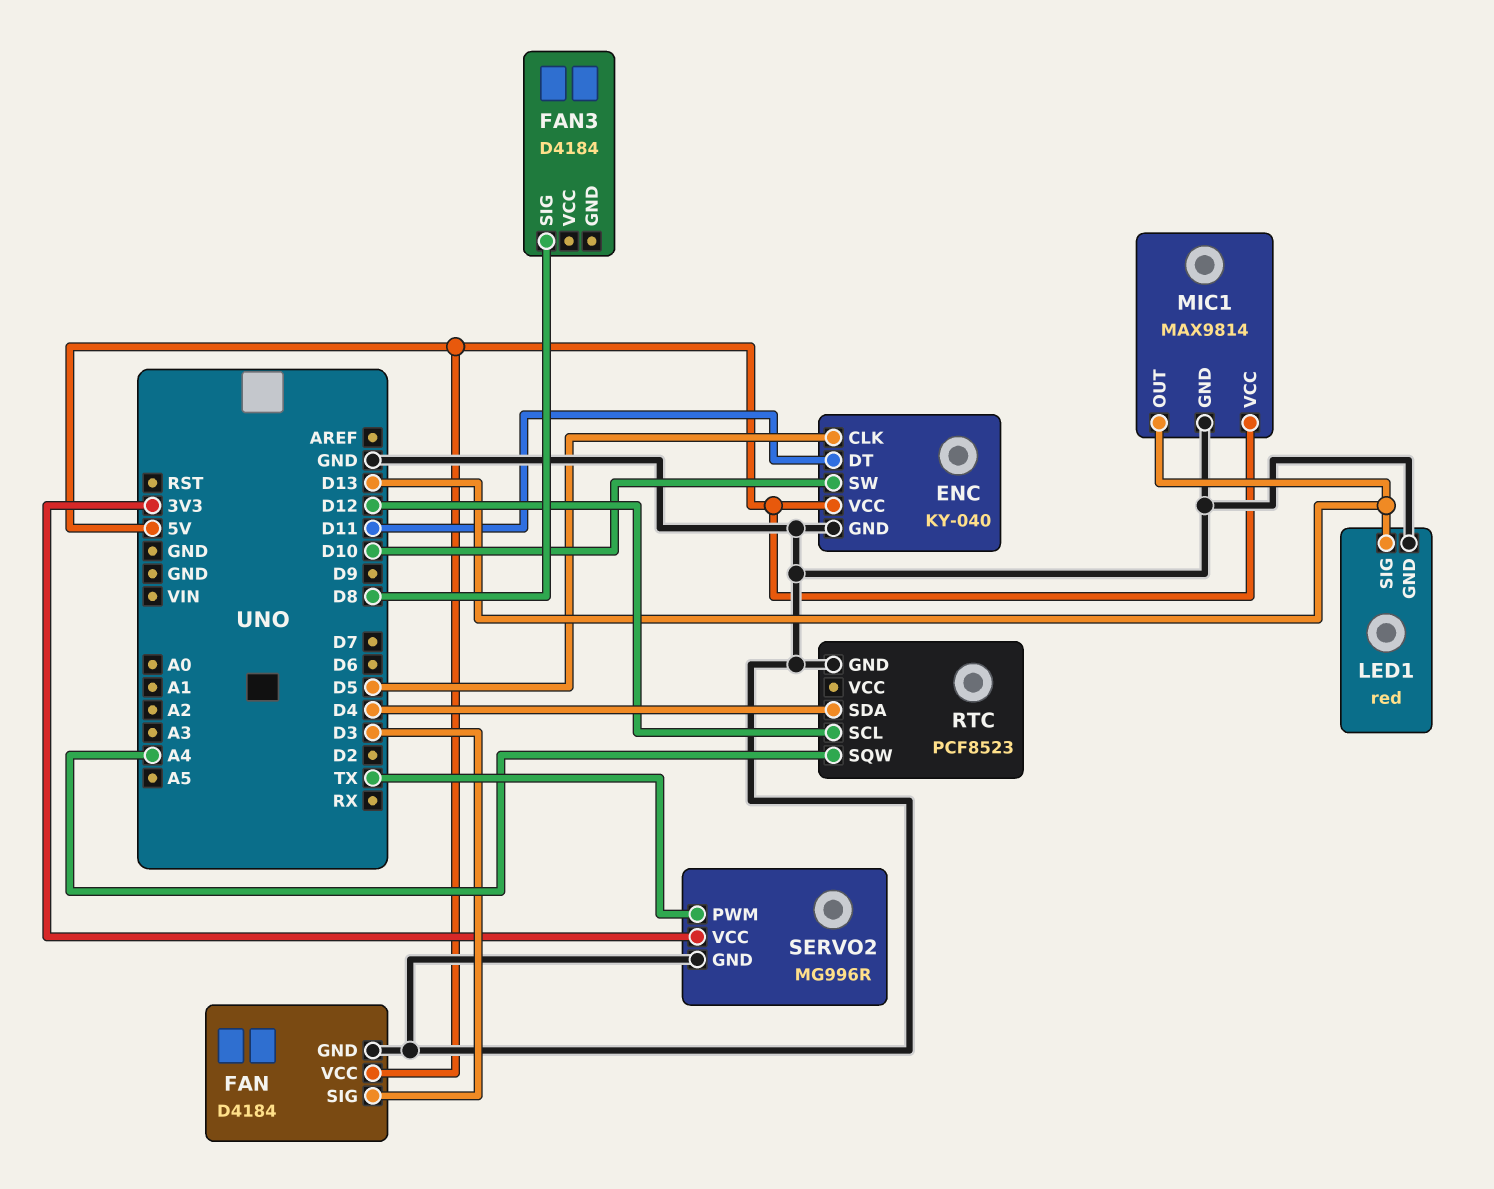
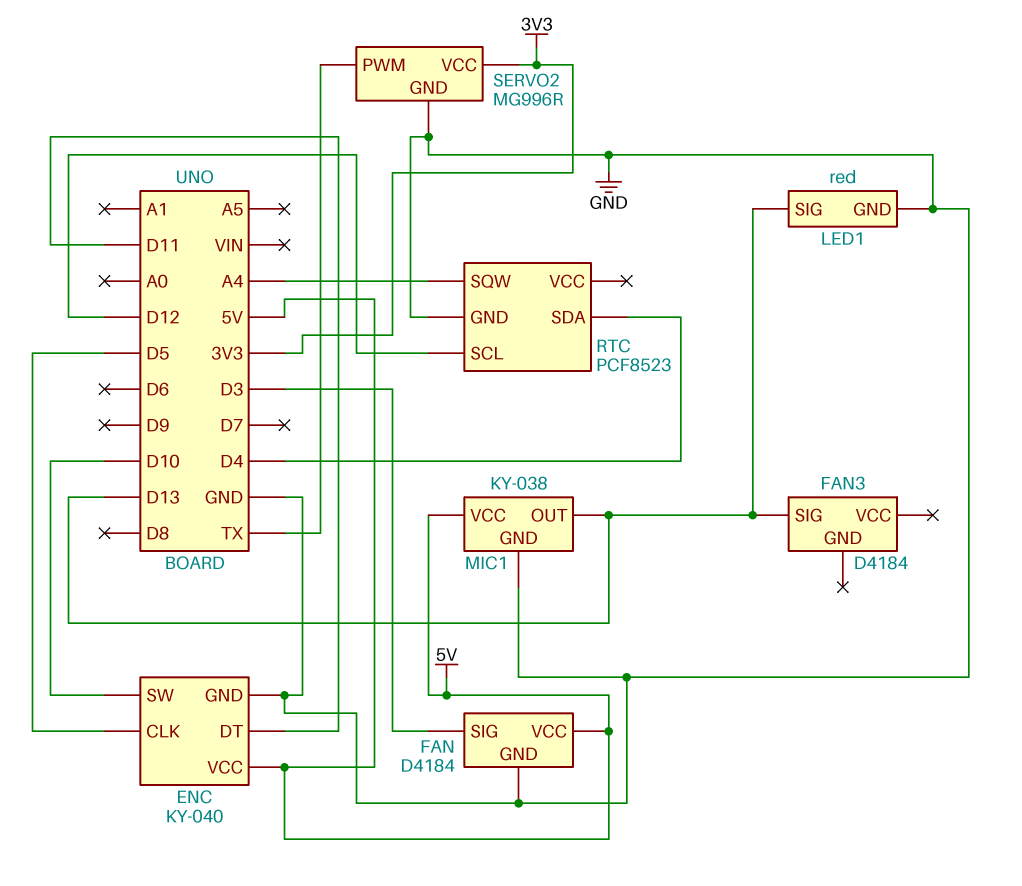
FAN3 pin SIG: D8 -> D13
MIC1: MAX9814 -> KY-038

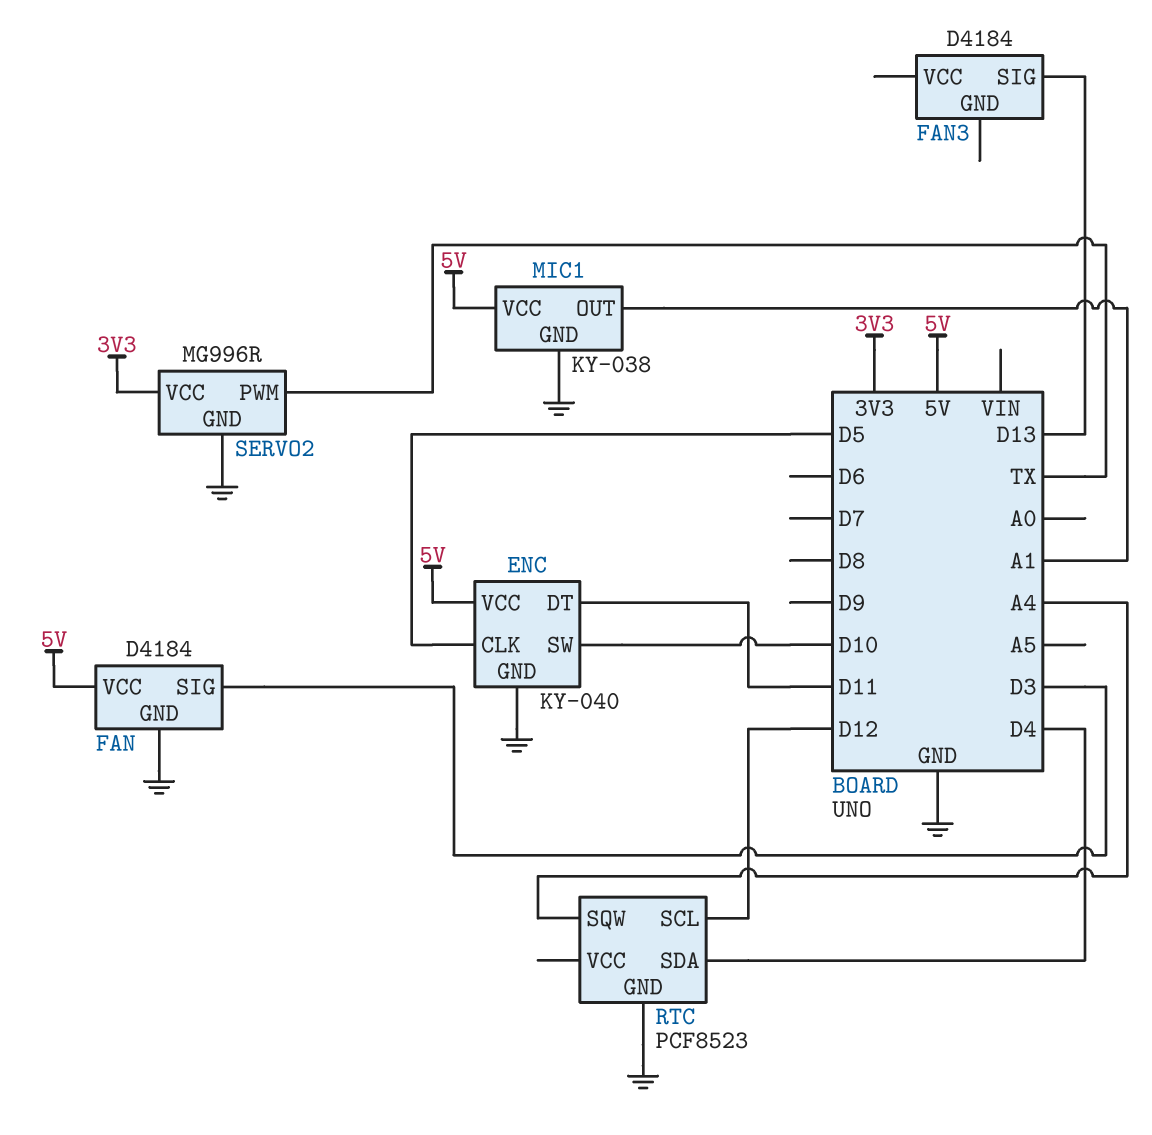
LED1: red -> none
LED1 pin GND: GND -> none
LED1 pin SIG: D13 -> none
MIC1 pin OUT: D13 -> A1

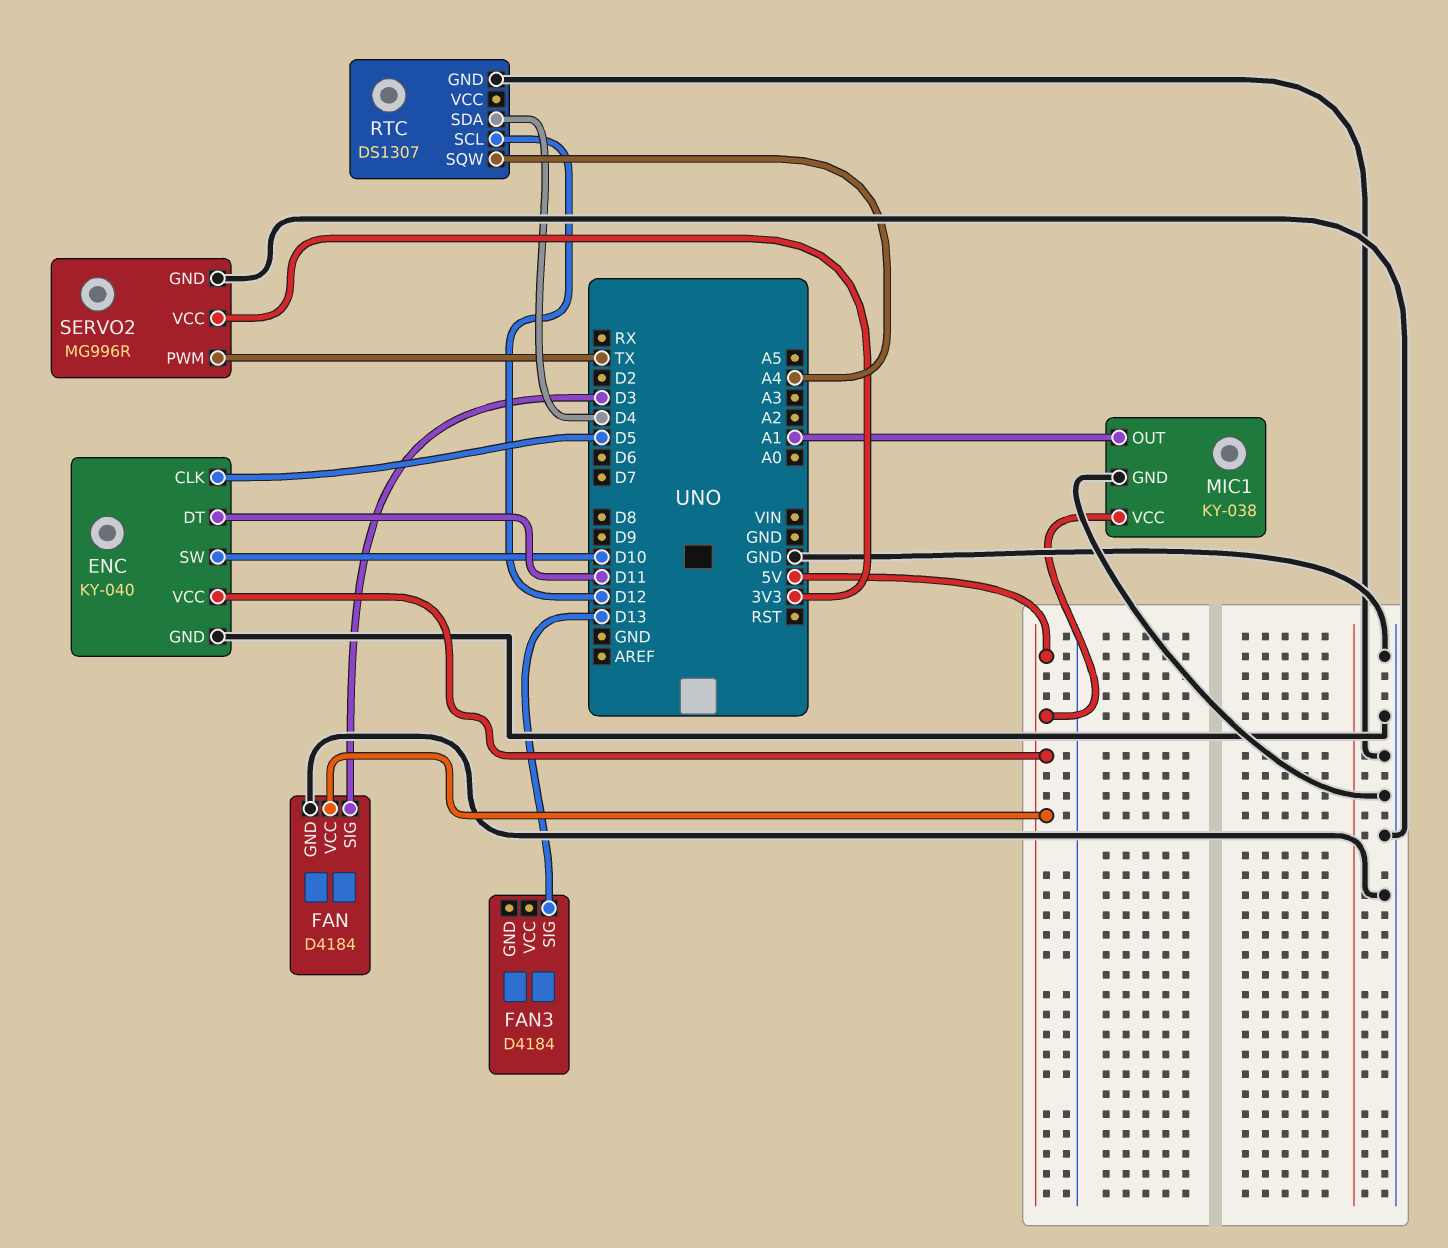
RTC: PCF8523 -> DS1307

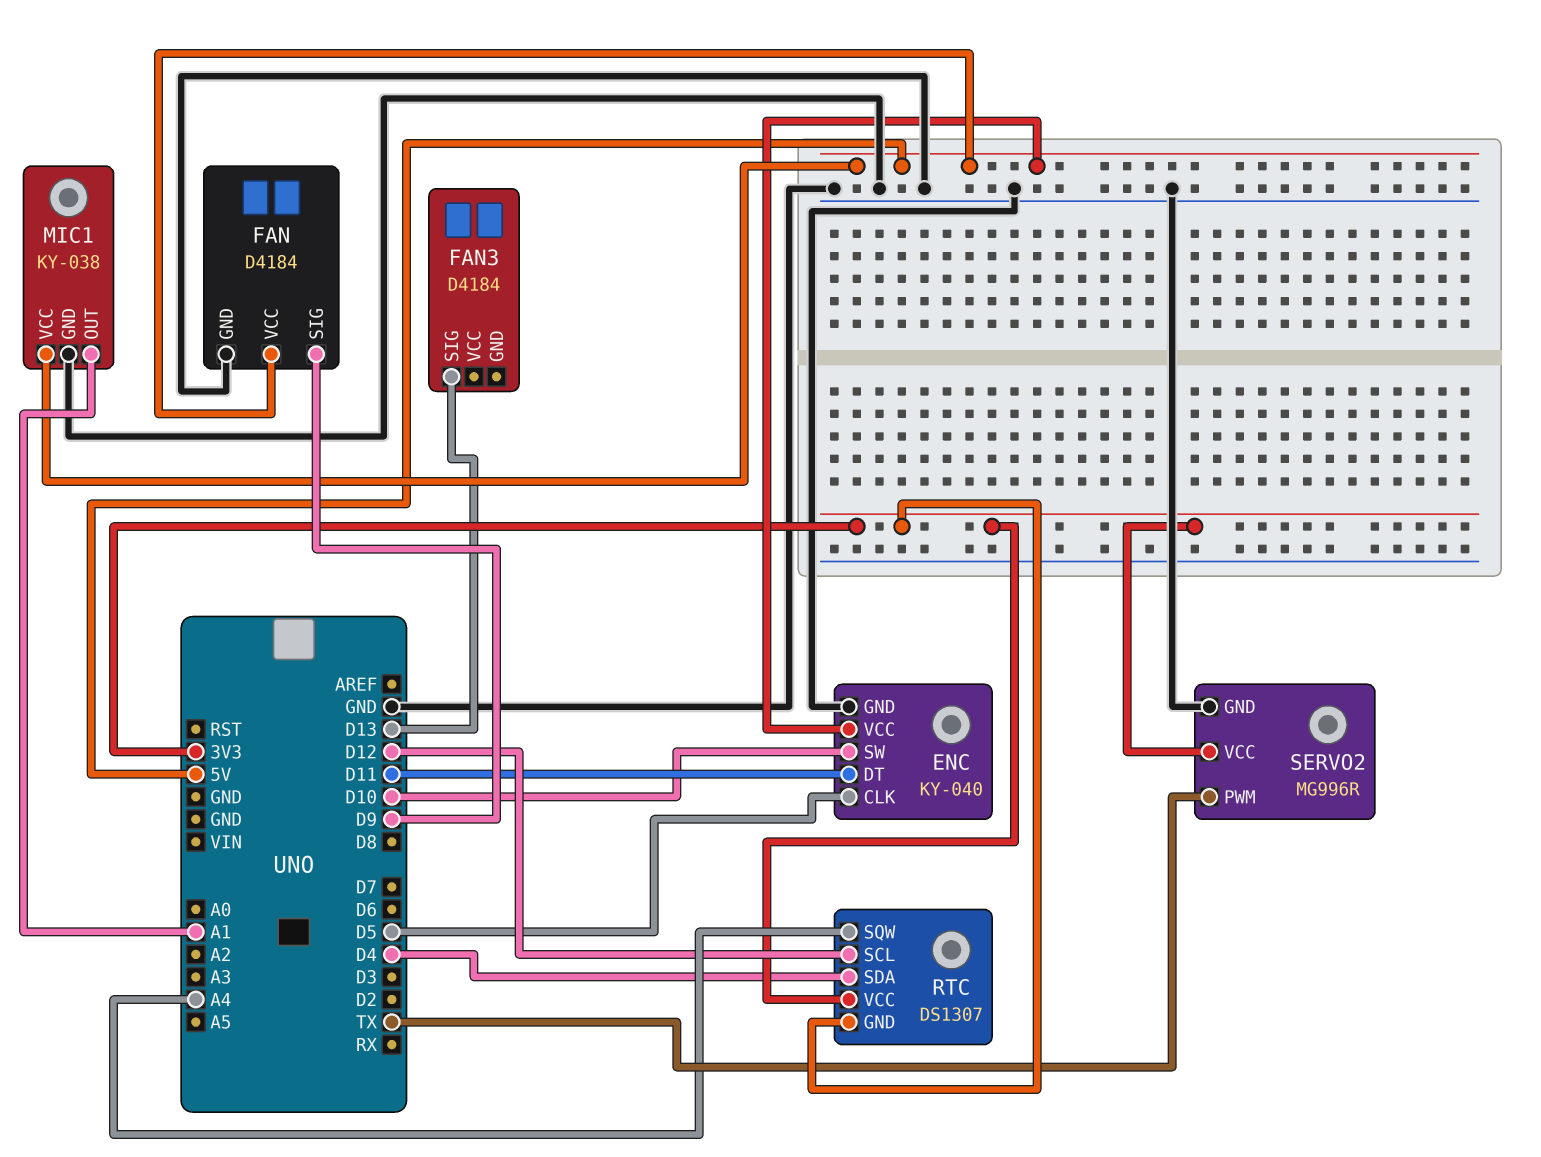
FAN pin SIG: D3 -> D9
RTC pin GND: GND -> 3V3
RTC pin VCC: none -> 3V3

